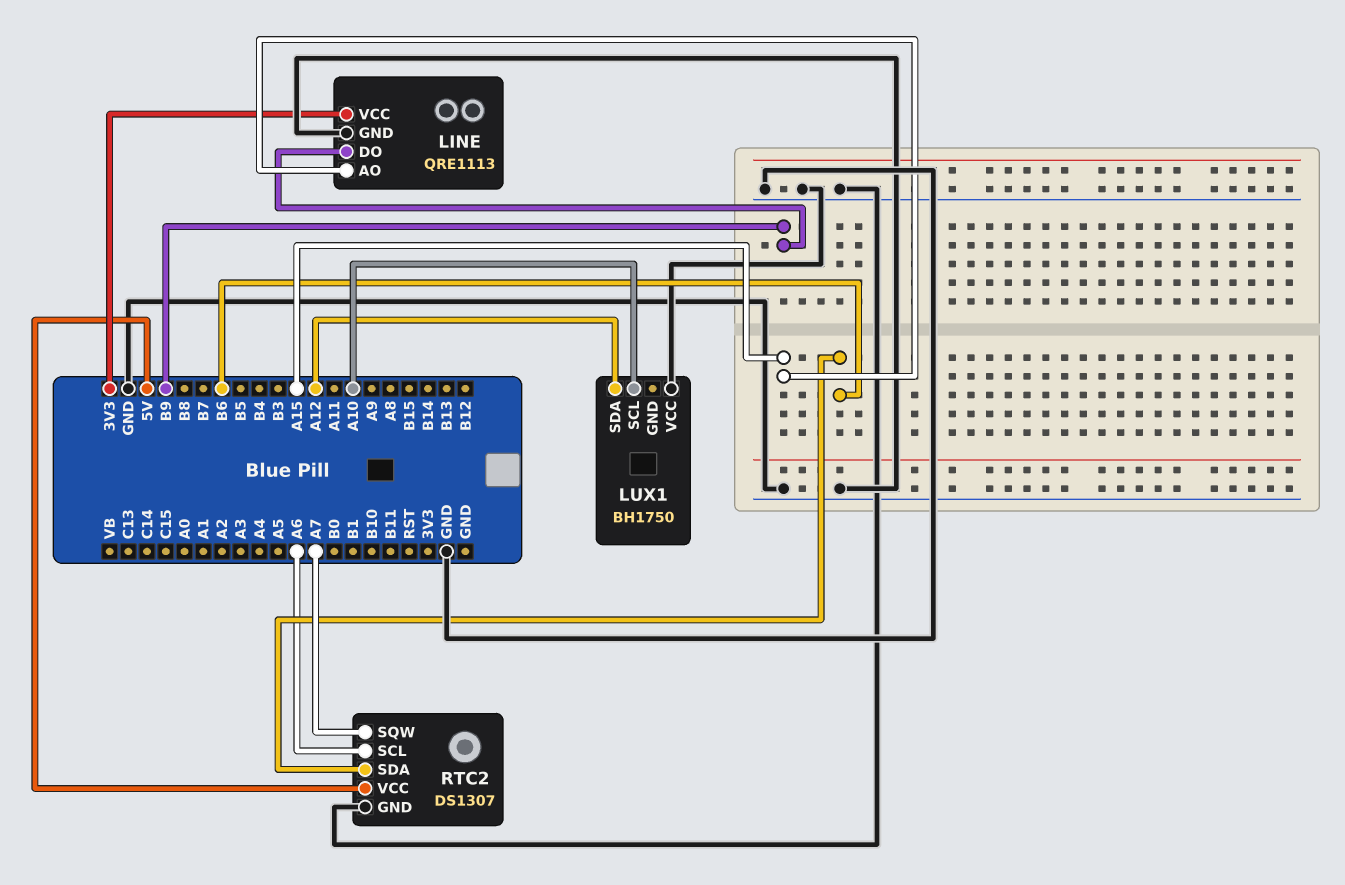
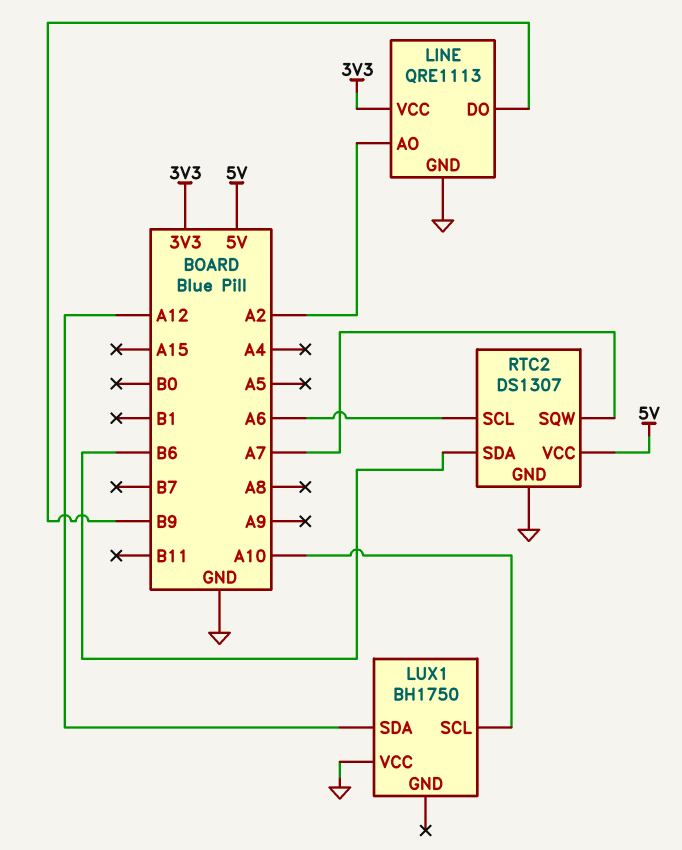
LINE pin AO: A15 -> A2

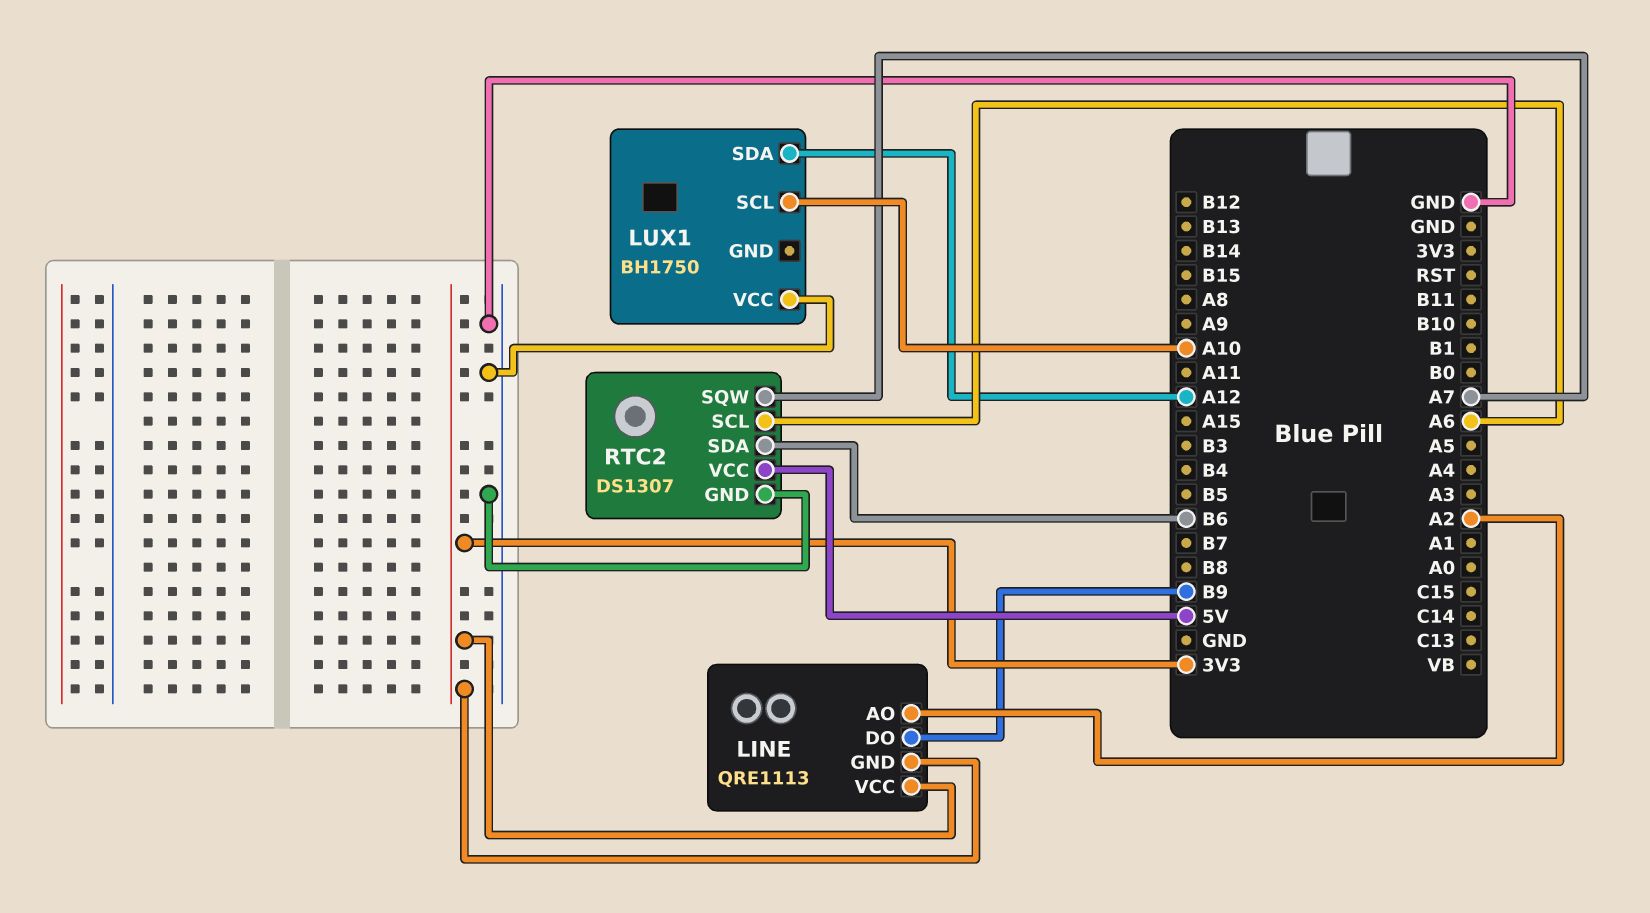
LINE pin GND: GND -> 3V3

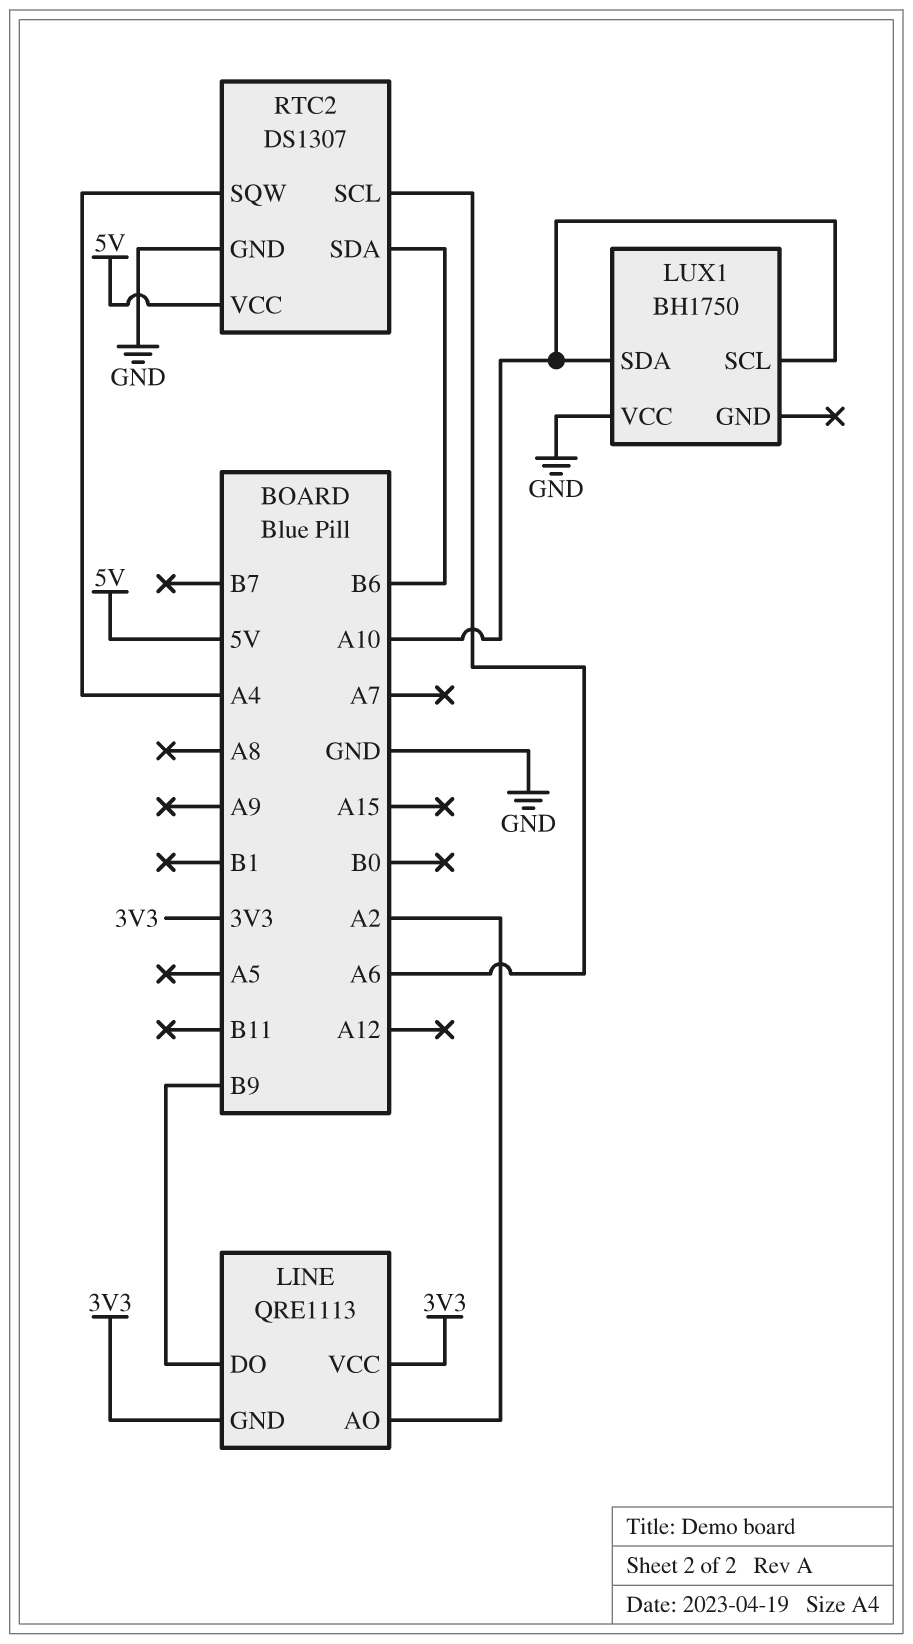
LUX1 pin SDA: A12 -> A10
RTC2 pin SQW: A7 -> A4

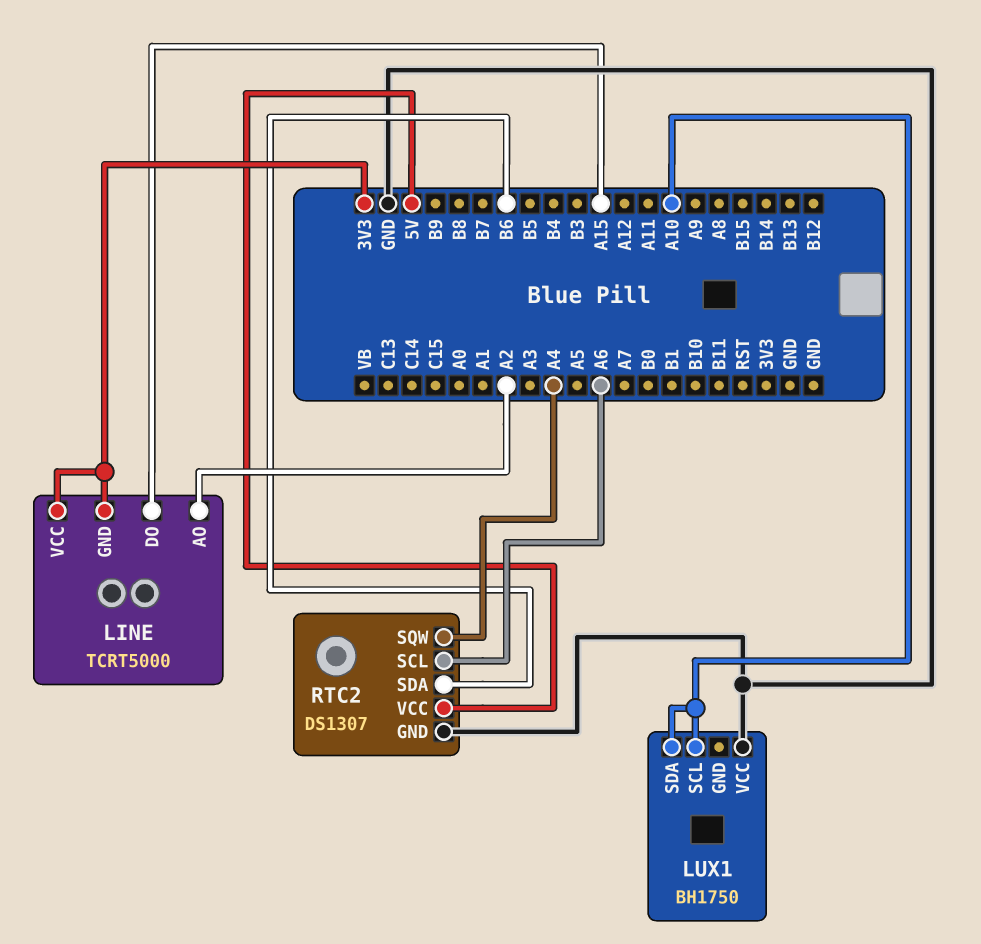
LINE: QRE1113 -> TCRT5000
LINE pin DO: B9 -> A15

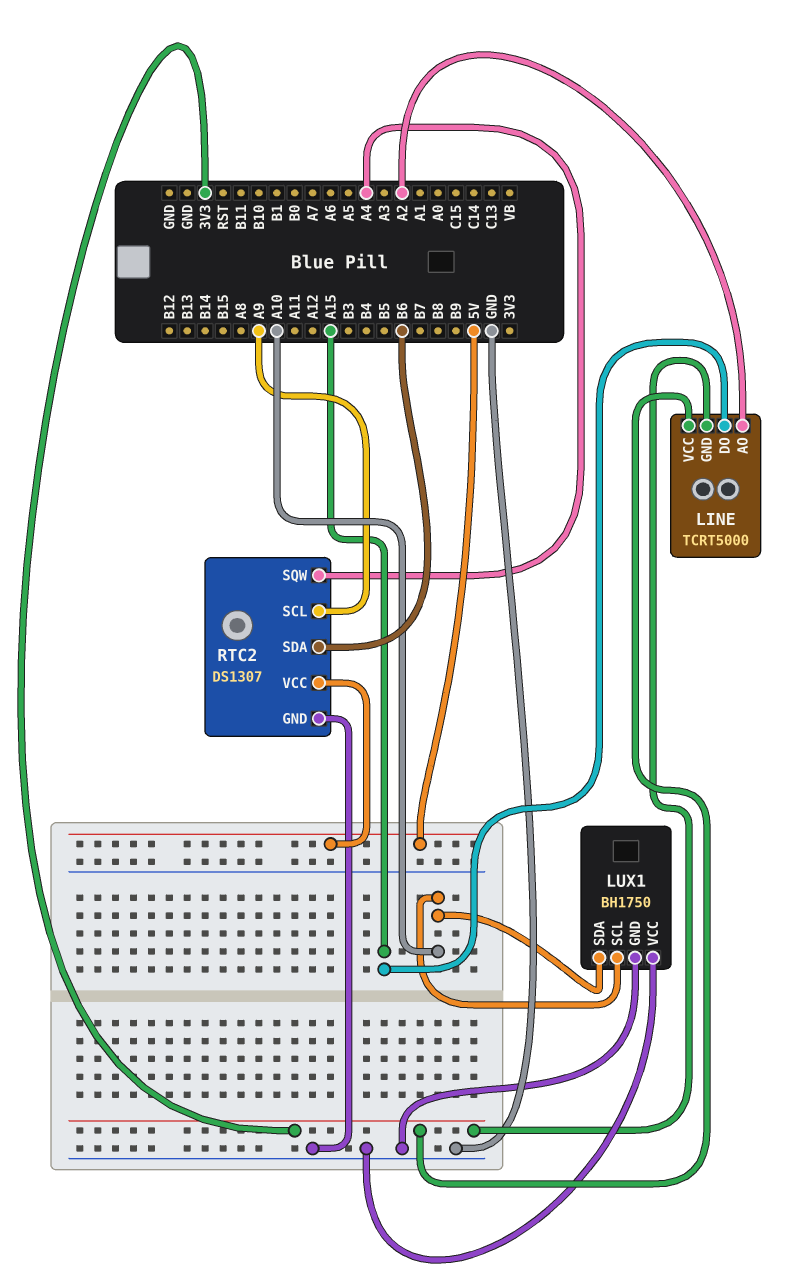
LUX1 pin GND: none -> GND
RTC2 pin SCL: A6 -> A9

